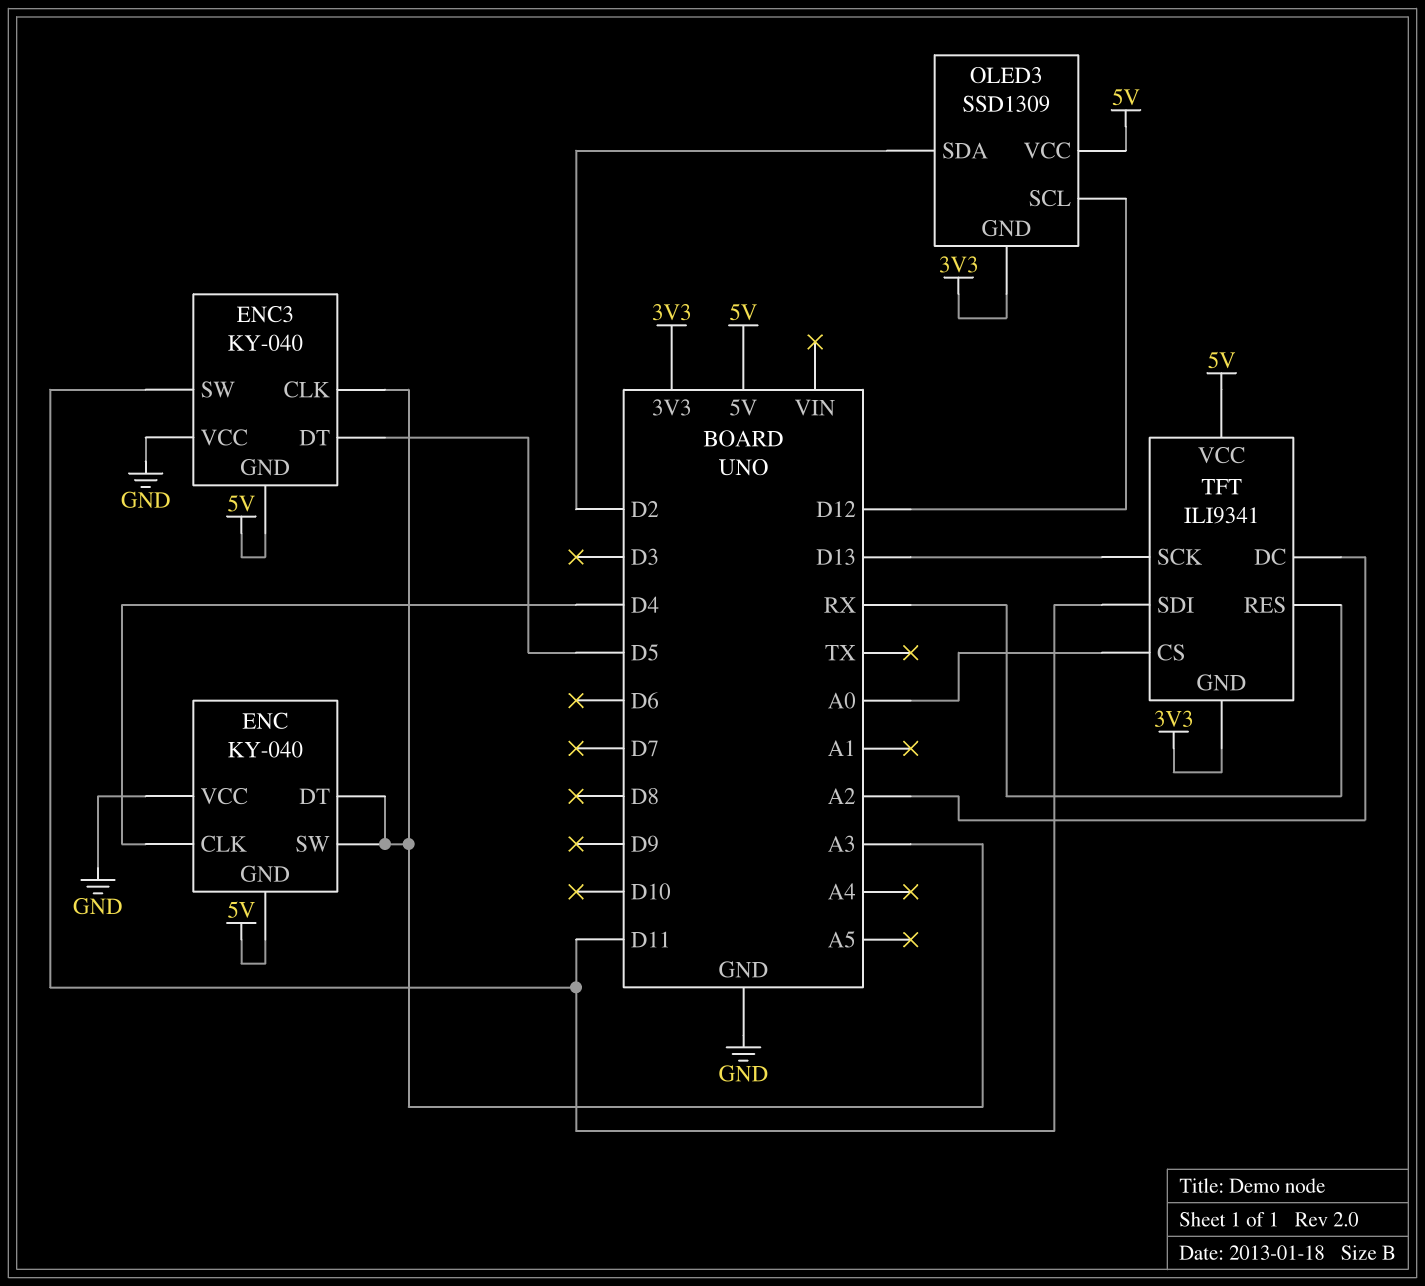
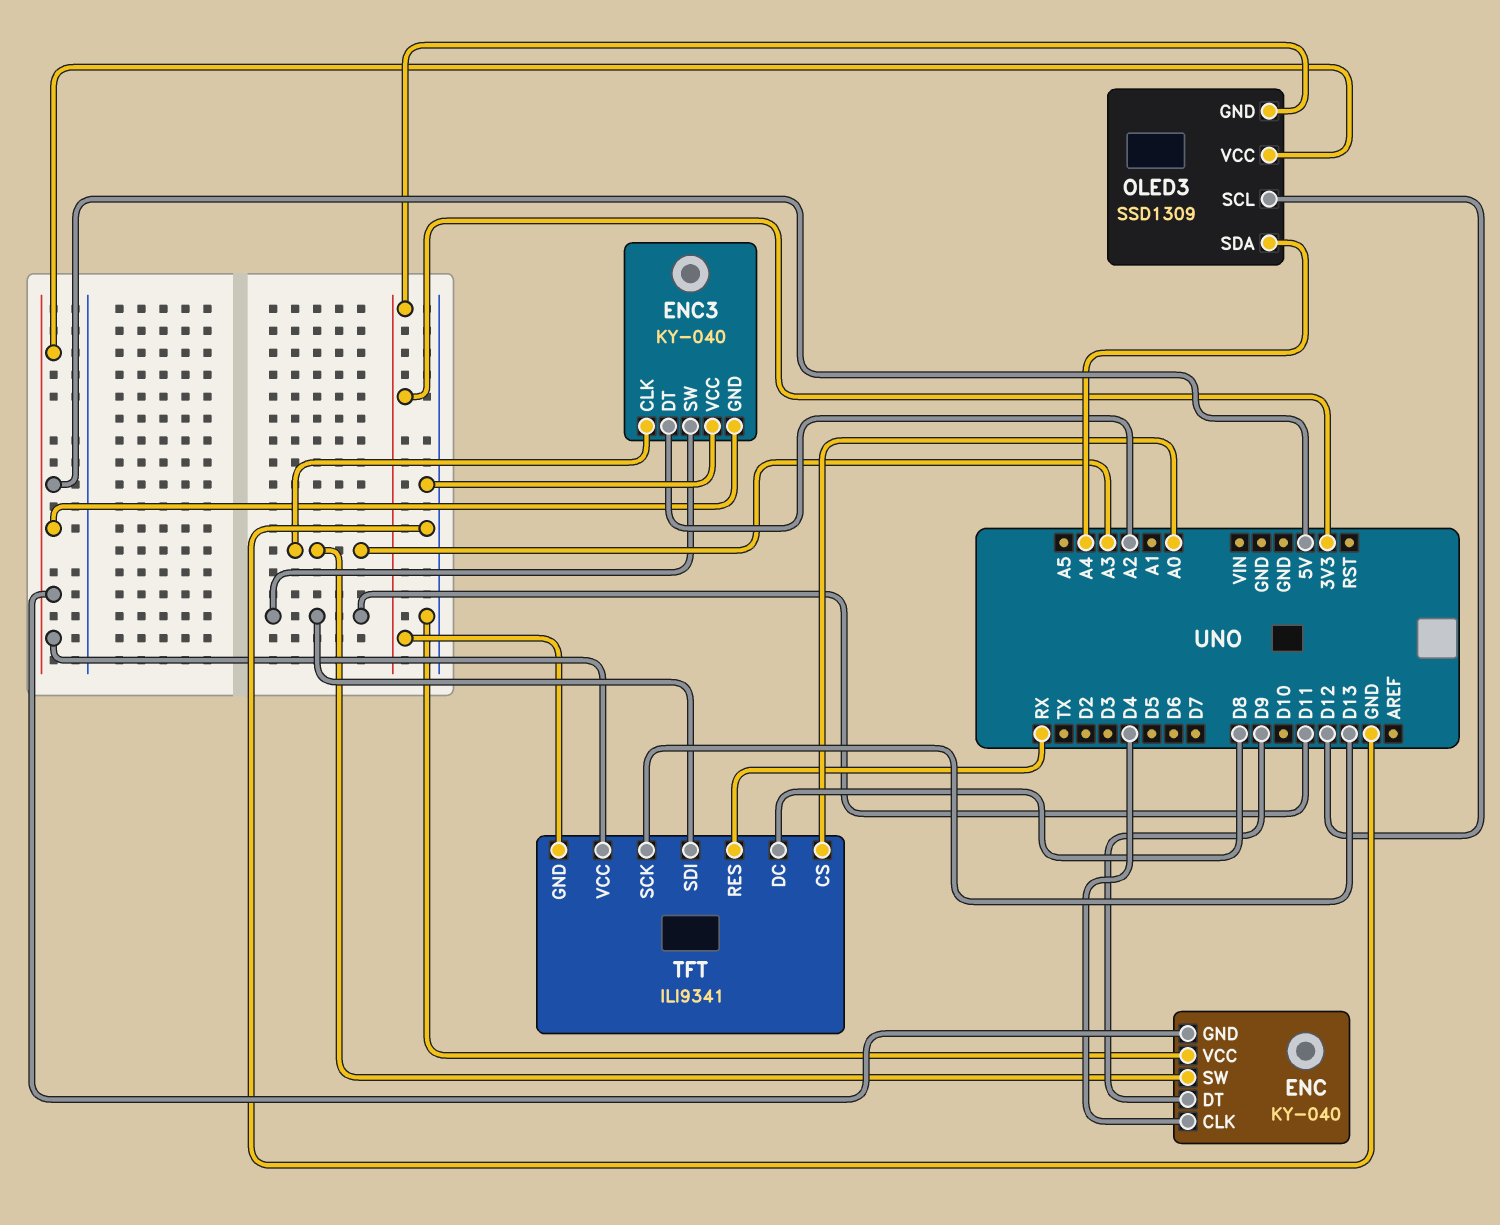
ENC pin DT: A3 -> D9
ENC3 pin DT: D5 -> A2
OLED3 pin SDA: D2 -> A4
TFT pin DC: A2 -> D8

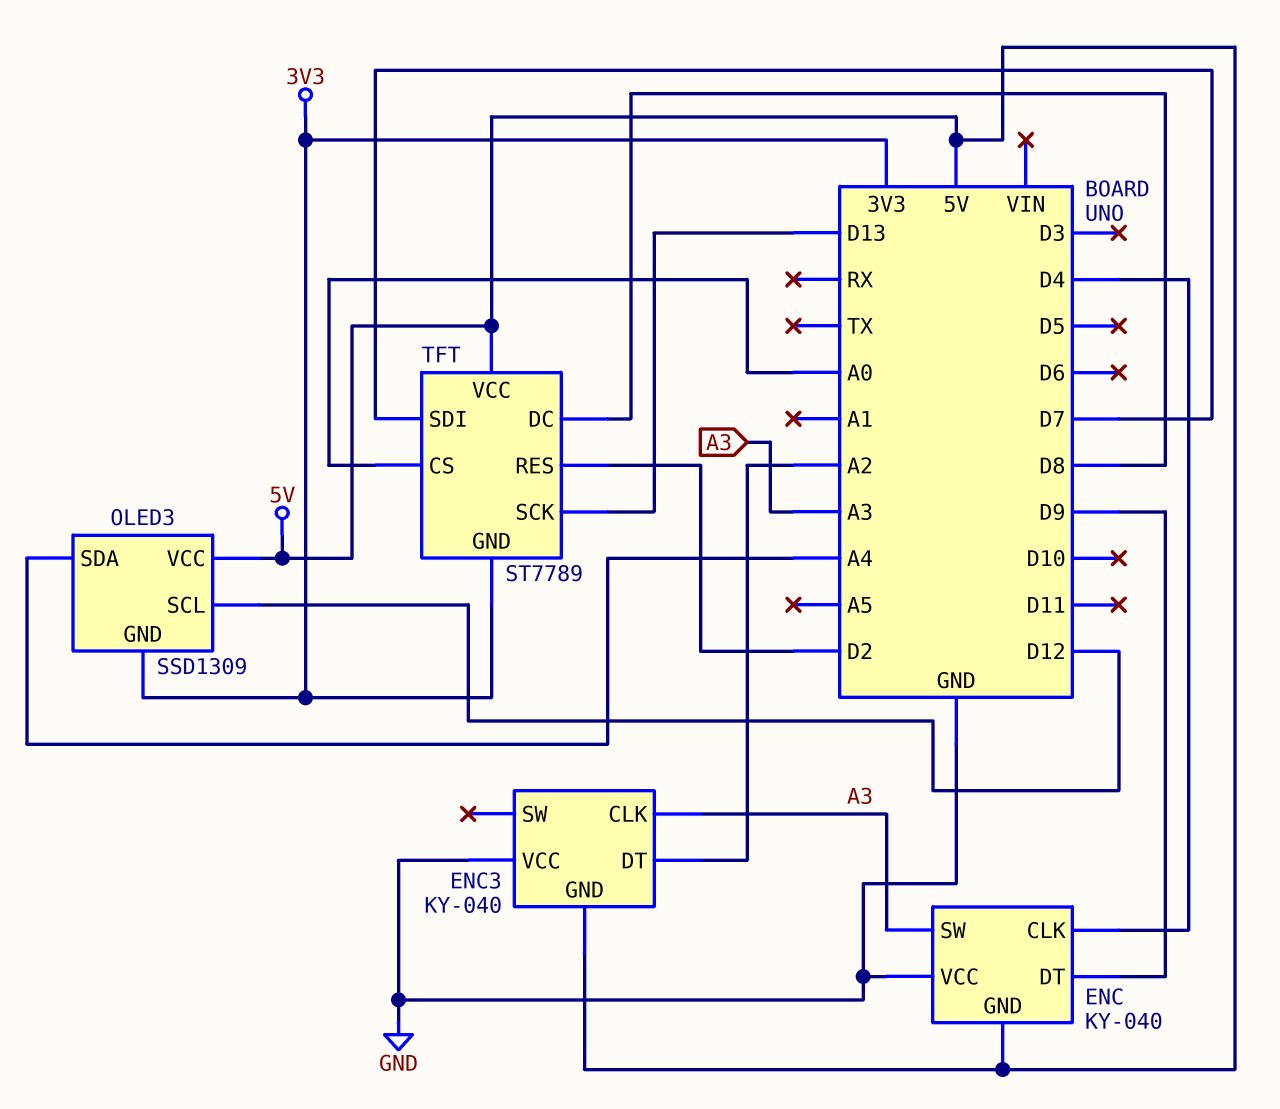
ENC3 pin SW: D11 -> none
TFT: ILI9341 -> ST7789
TFT pin RES: RX -> D2
TFT pin SDI: D11 -> D7

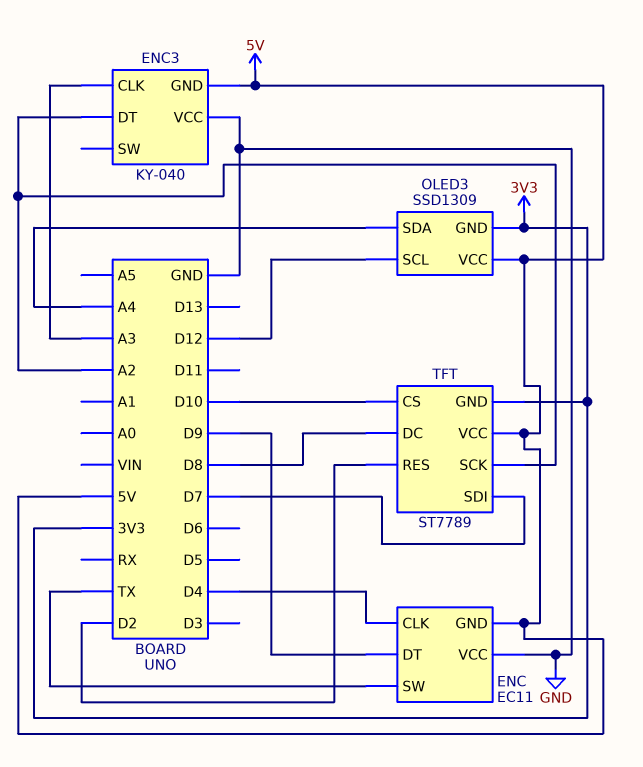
ENC: KY-040 -> EC11
ENC pin SW: A3 -> TX
TFT pin CS: A0 -> D10
TFT pin SCK: D13 -> A2

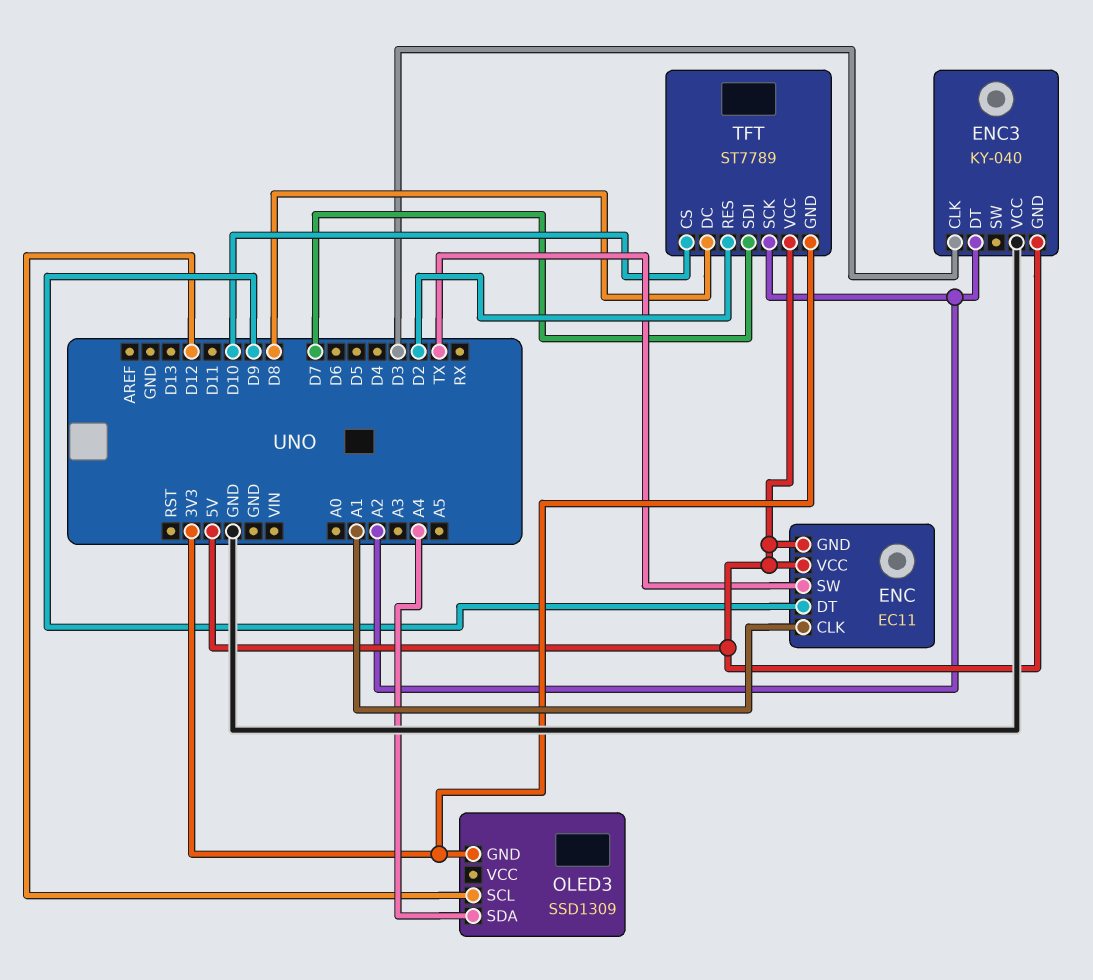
ENC pin CLK: D4 -> A1
ENC pin VCC: GND -> 5V
ENC3 pin CLK: A3 -> D3
OLED3 pin VCC: 5V -> none

